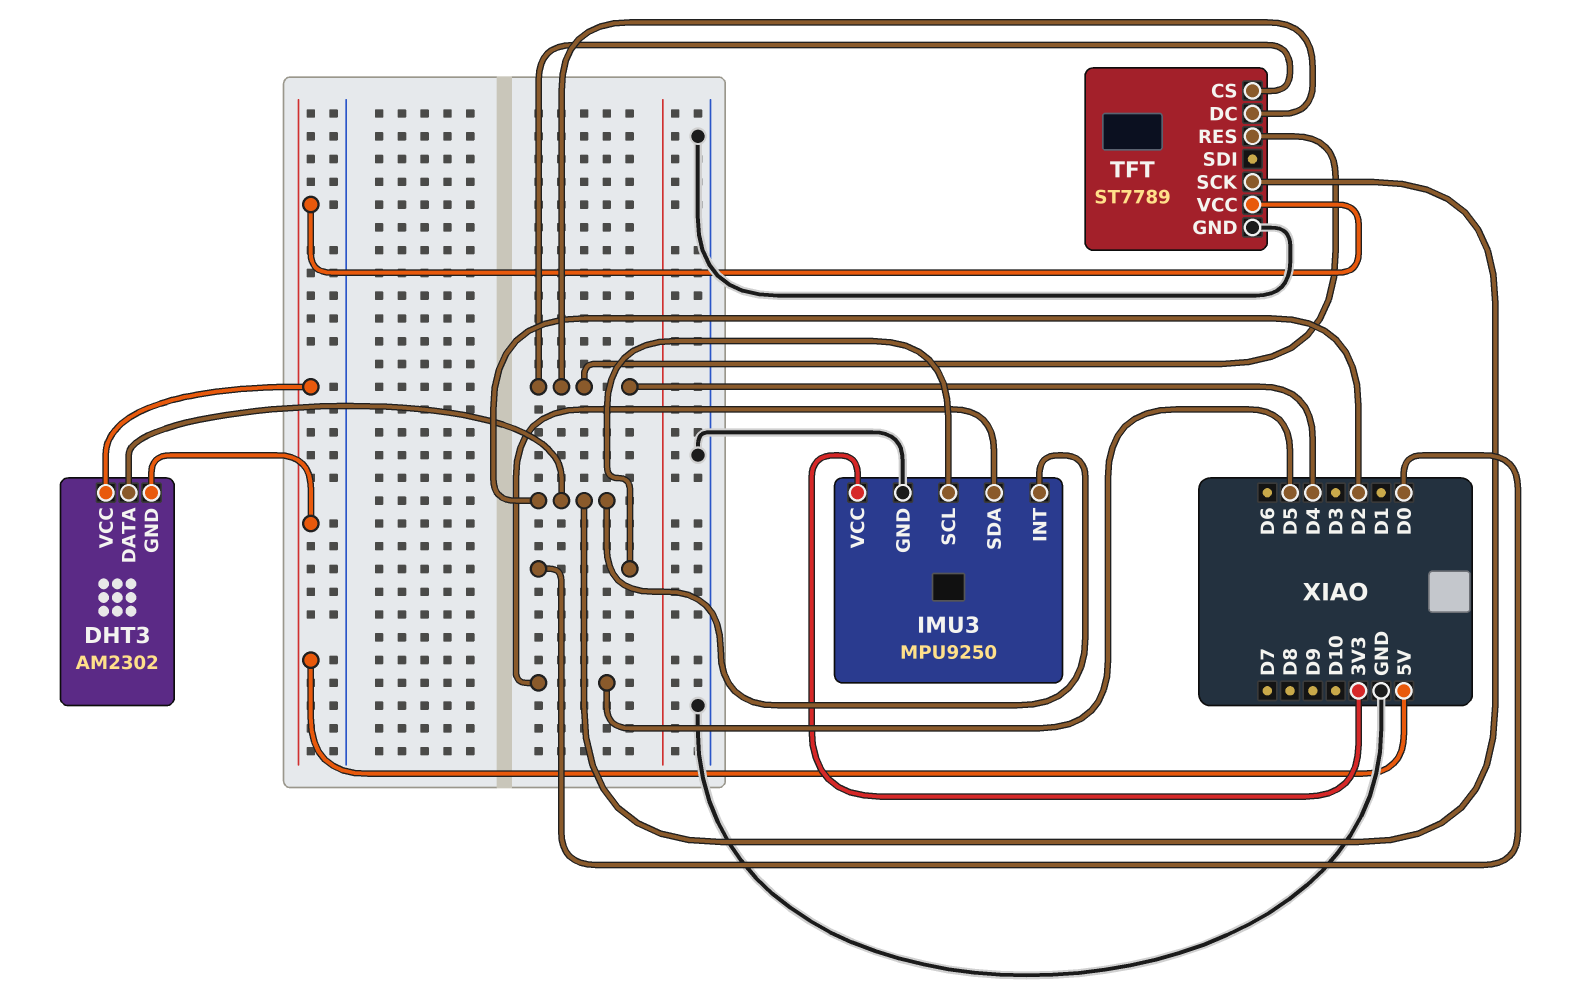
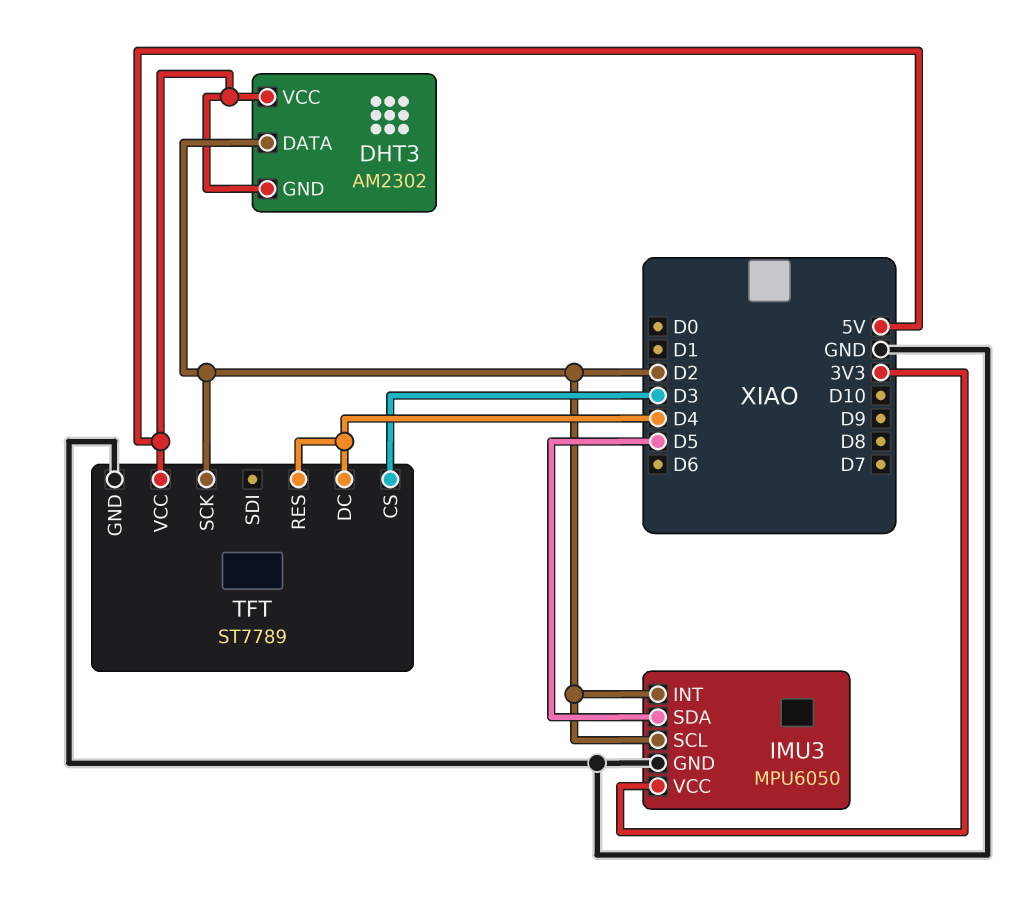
IMU3: MPU9250 -> MPU6050
IMU3 pin SCL: D0 -> D2
TFT pin CS: D4 -> D3

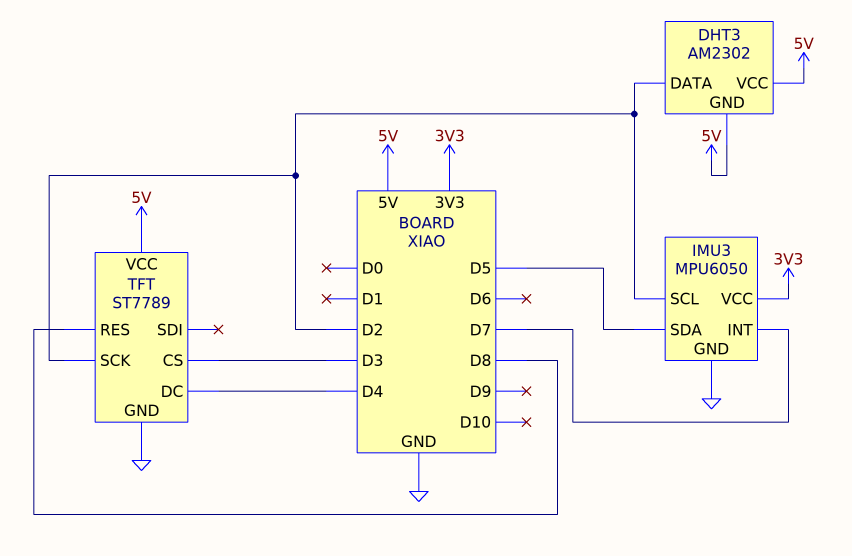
IMU3 pin INT: D2 -> D7
TFT pin RES: D4 -> D8

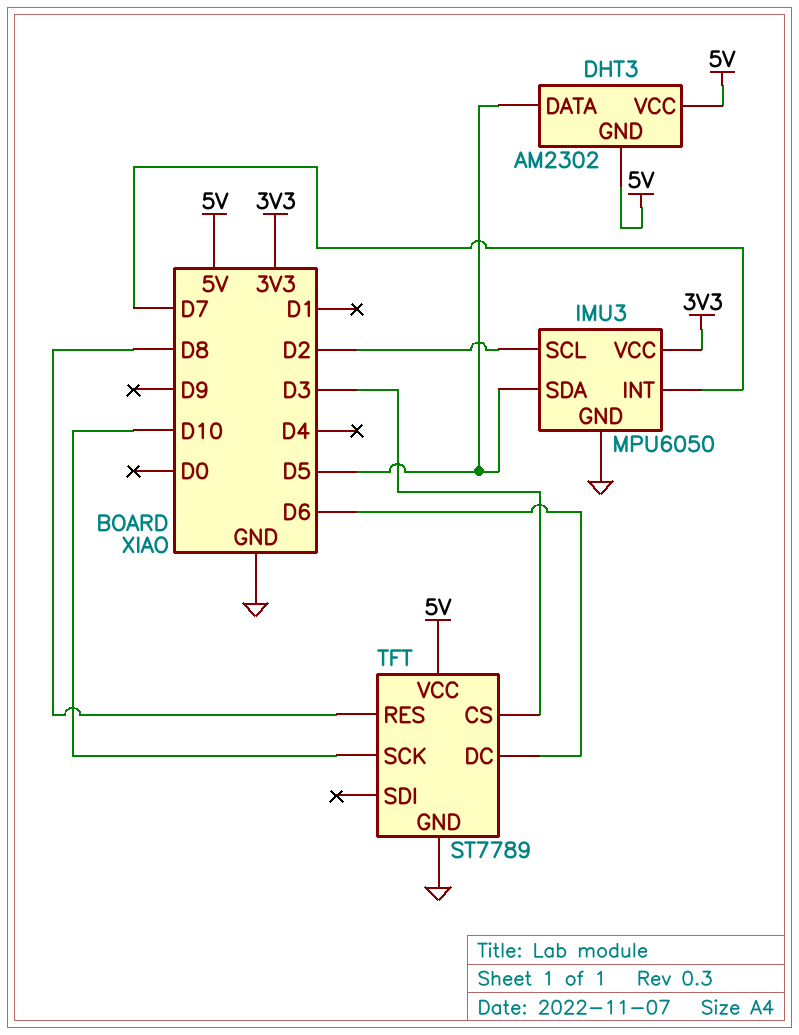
DHT3 pin DATA: D2 -> D5
TFT pin DC: D4 -> D6
TFT pin SCK: D2 -> D10

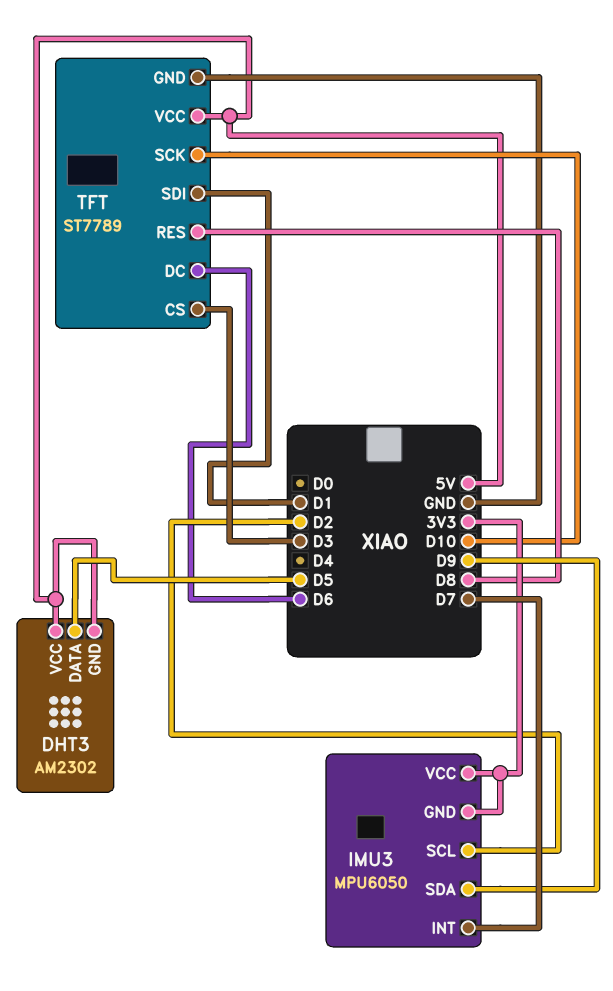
IMU3 pin GND: GND -> 3V3
IMU3 pin SDA: D5 -> D9
TFT pin SDI: none -> D1

